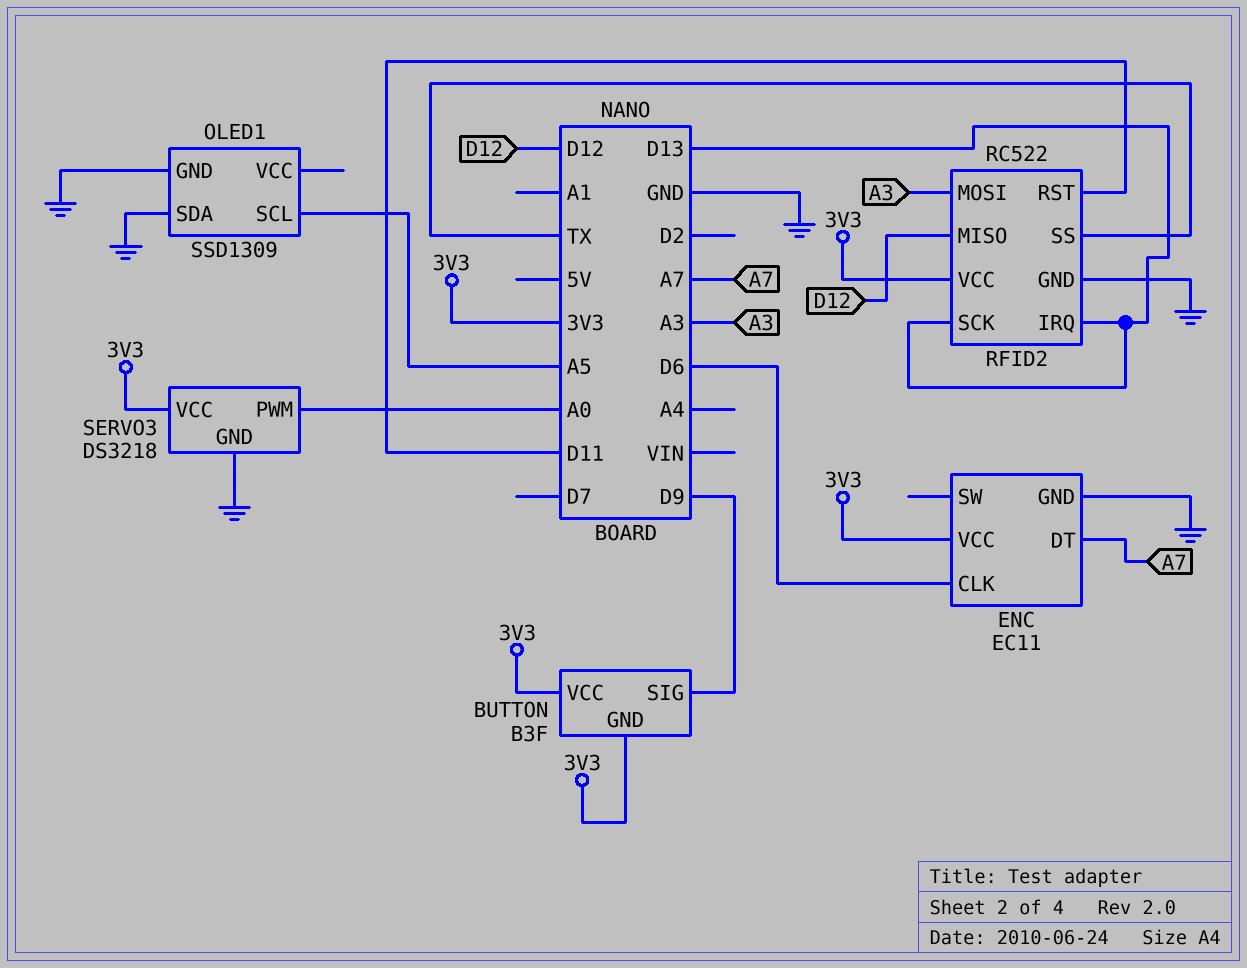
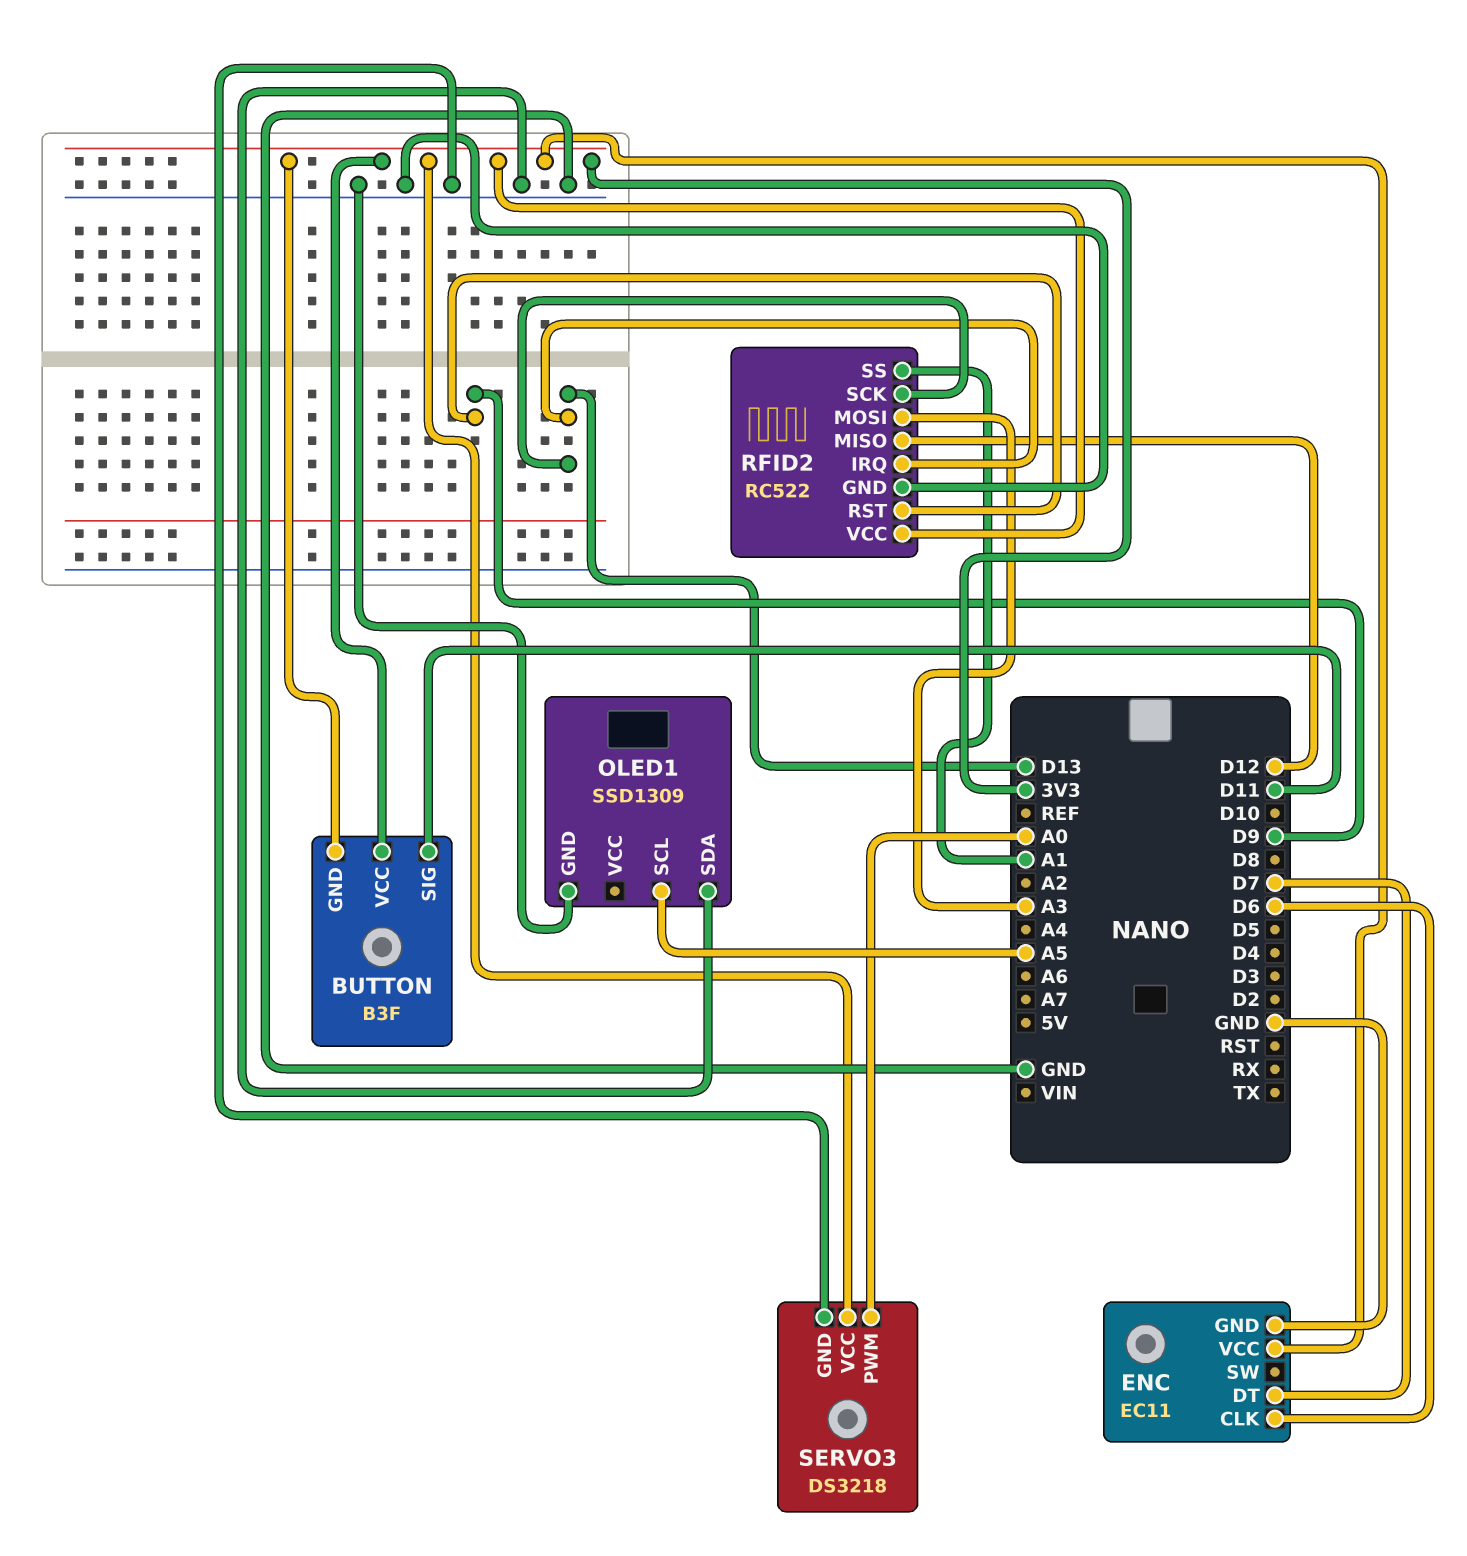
BUTTON pin SIG: D9 -> D11
ENC pin DT: A7 -> D7
RFID2 pin RST: D11 -> D9
RFID2 pin SS: TX -> A1

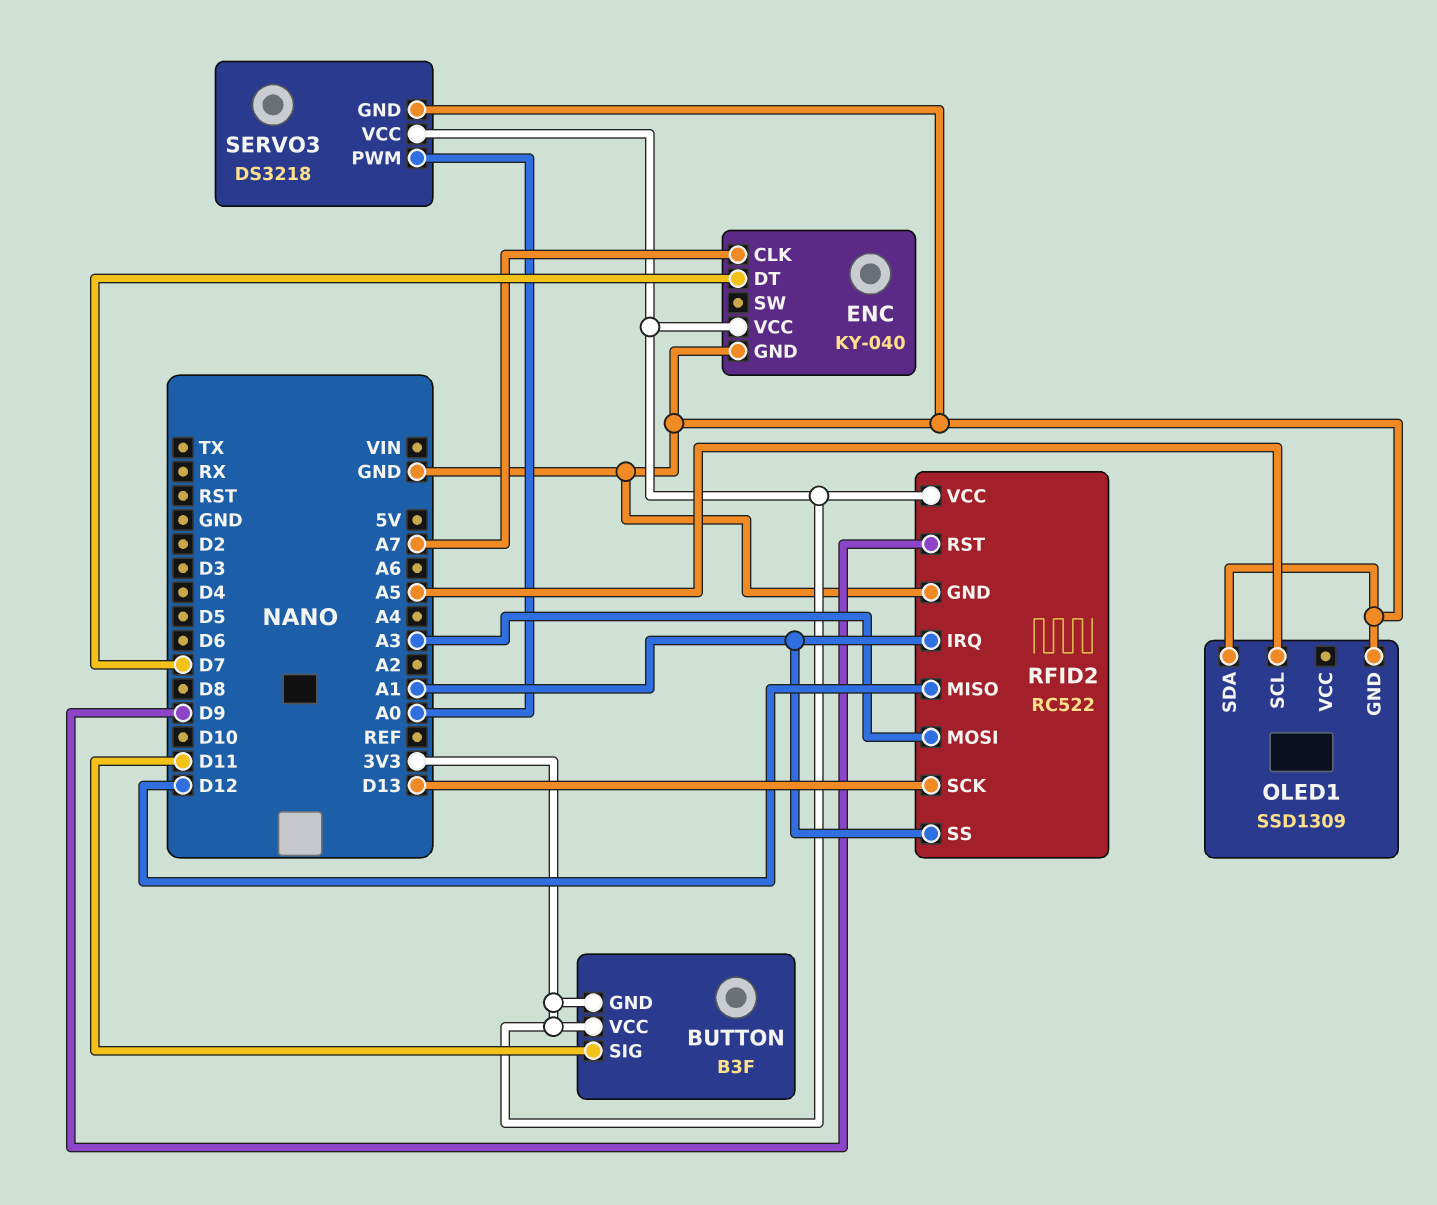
ENC: EC11 -> KY-040
ENC pin CLK: D6 -> A7
RFID2 pin IRQ: D13 -> A1

